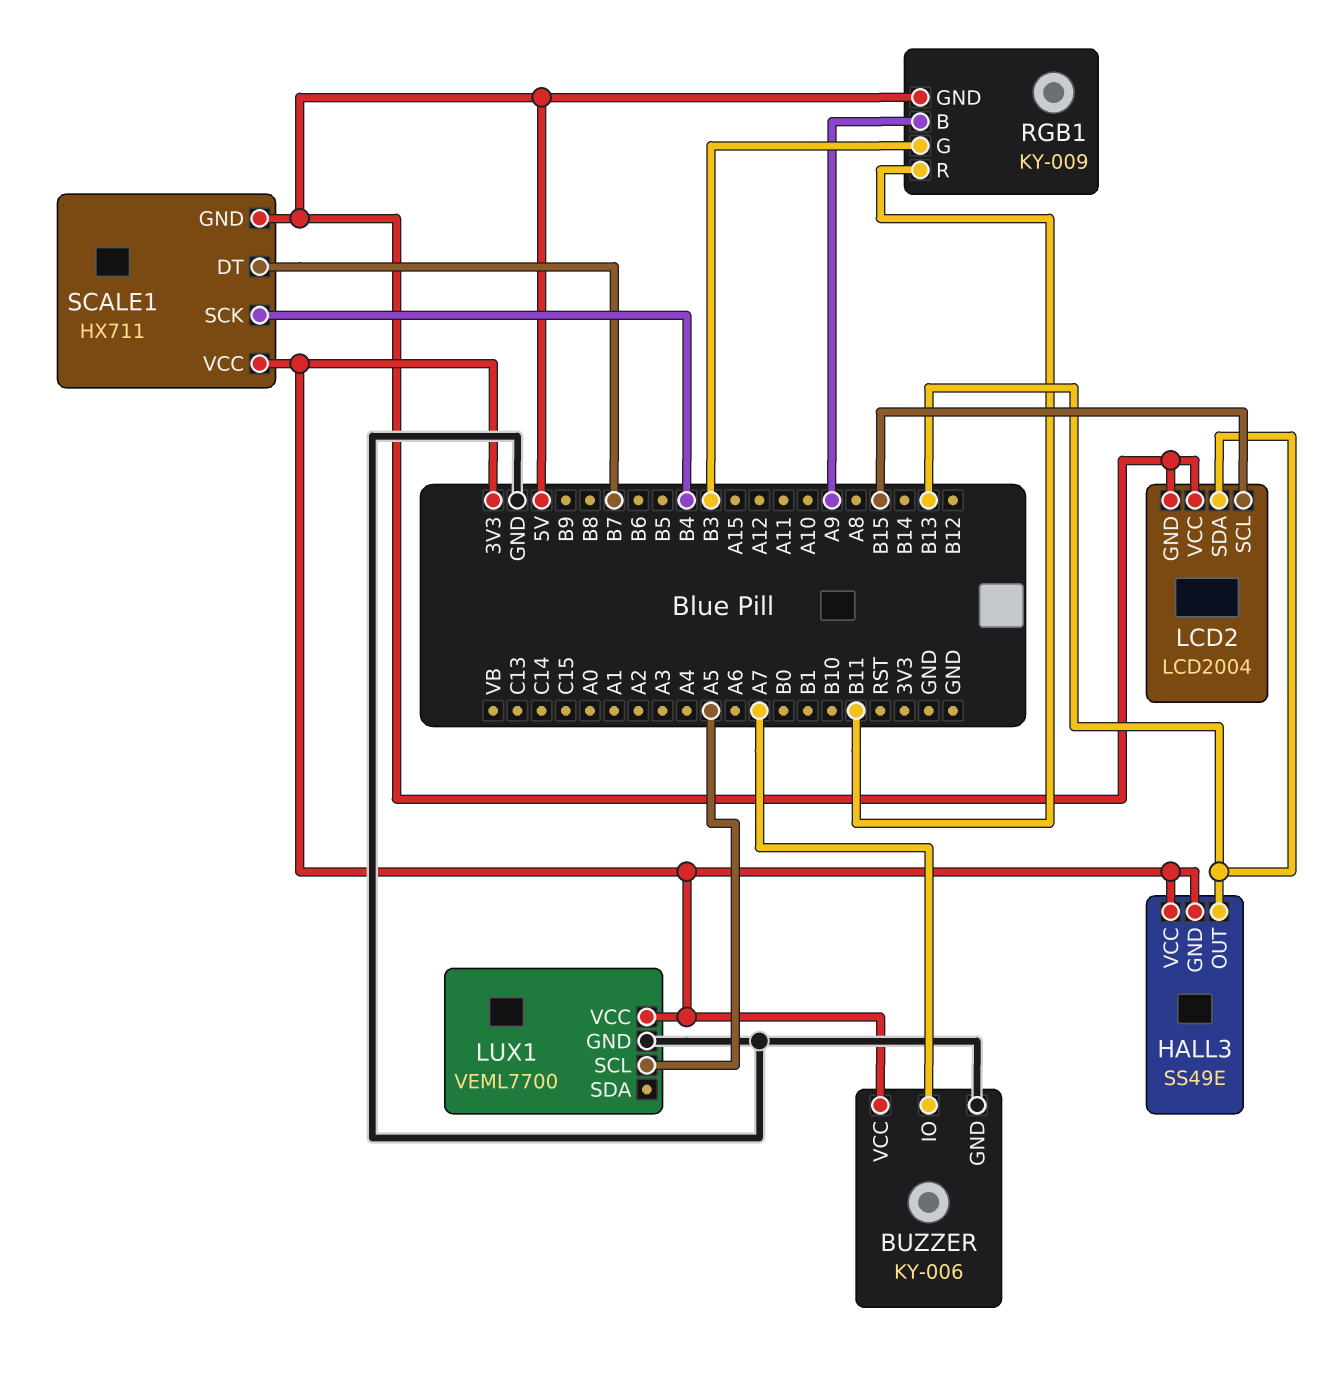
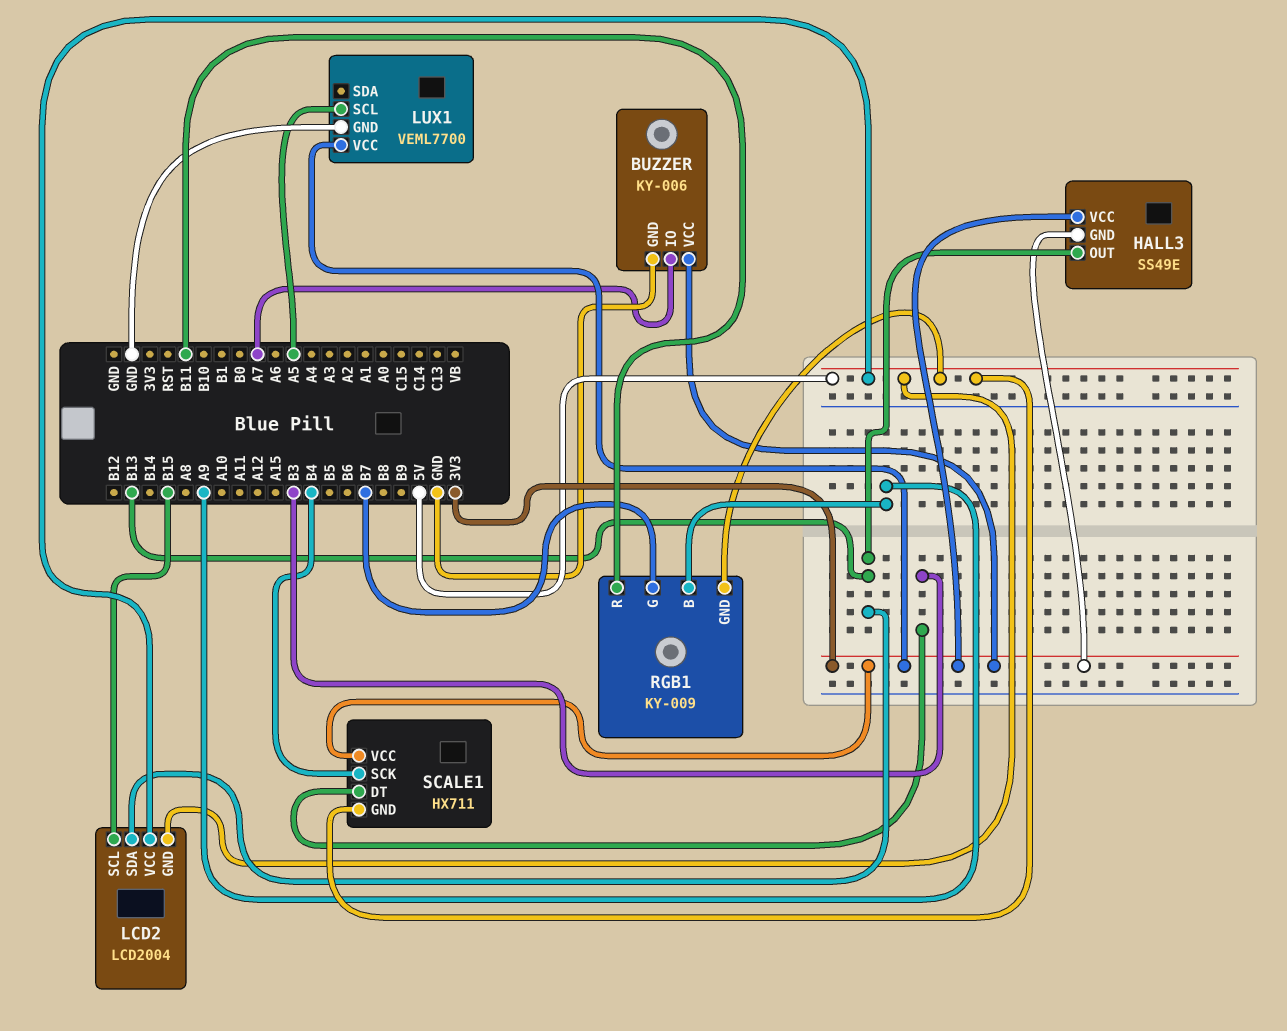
RGB1 pin G: B3 -> B7
SCALE1 pin DT: B7 -> B3

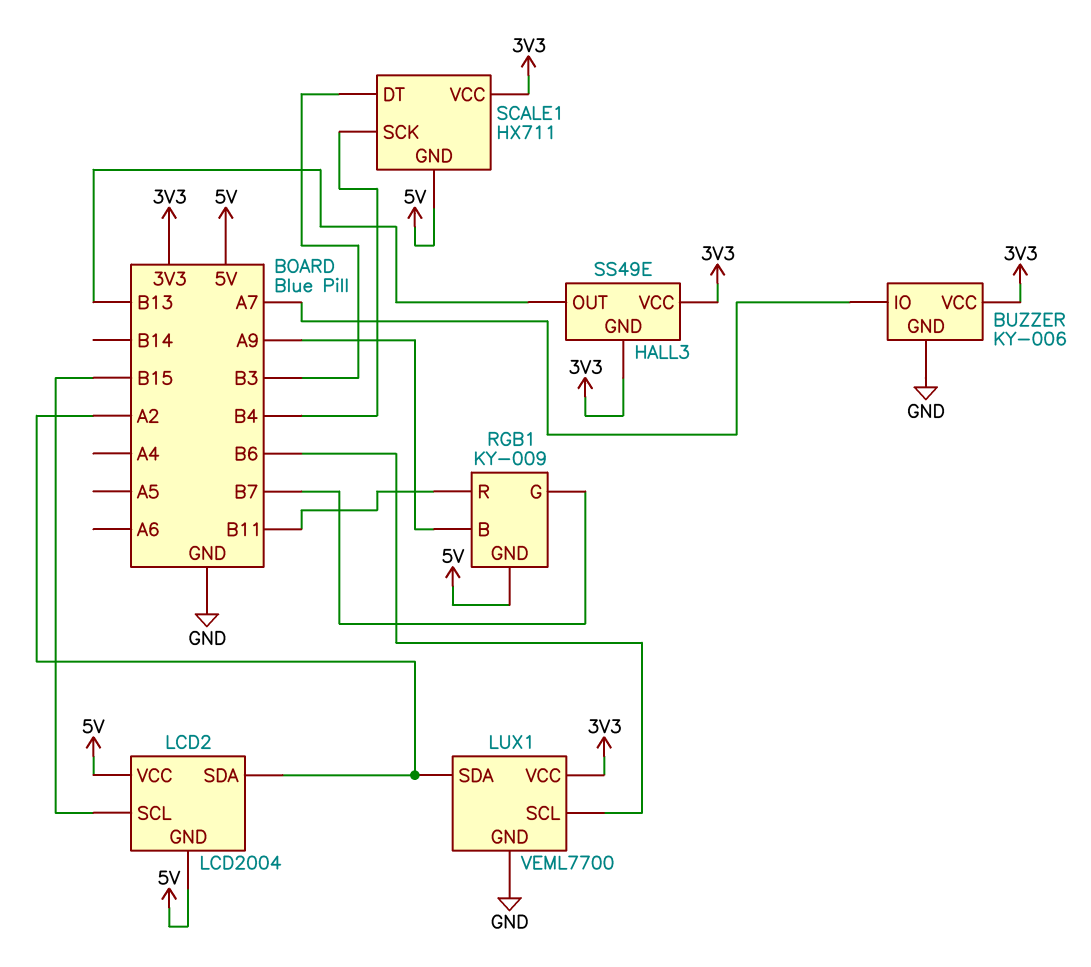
LCD2 pin SDA: B13 -> A2
LUX1 pin SCL: A5 -> B6
LUX1 pin SDA: none -> A2

